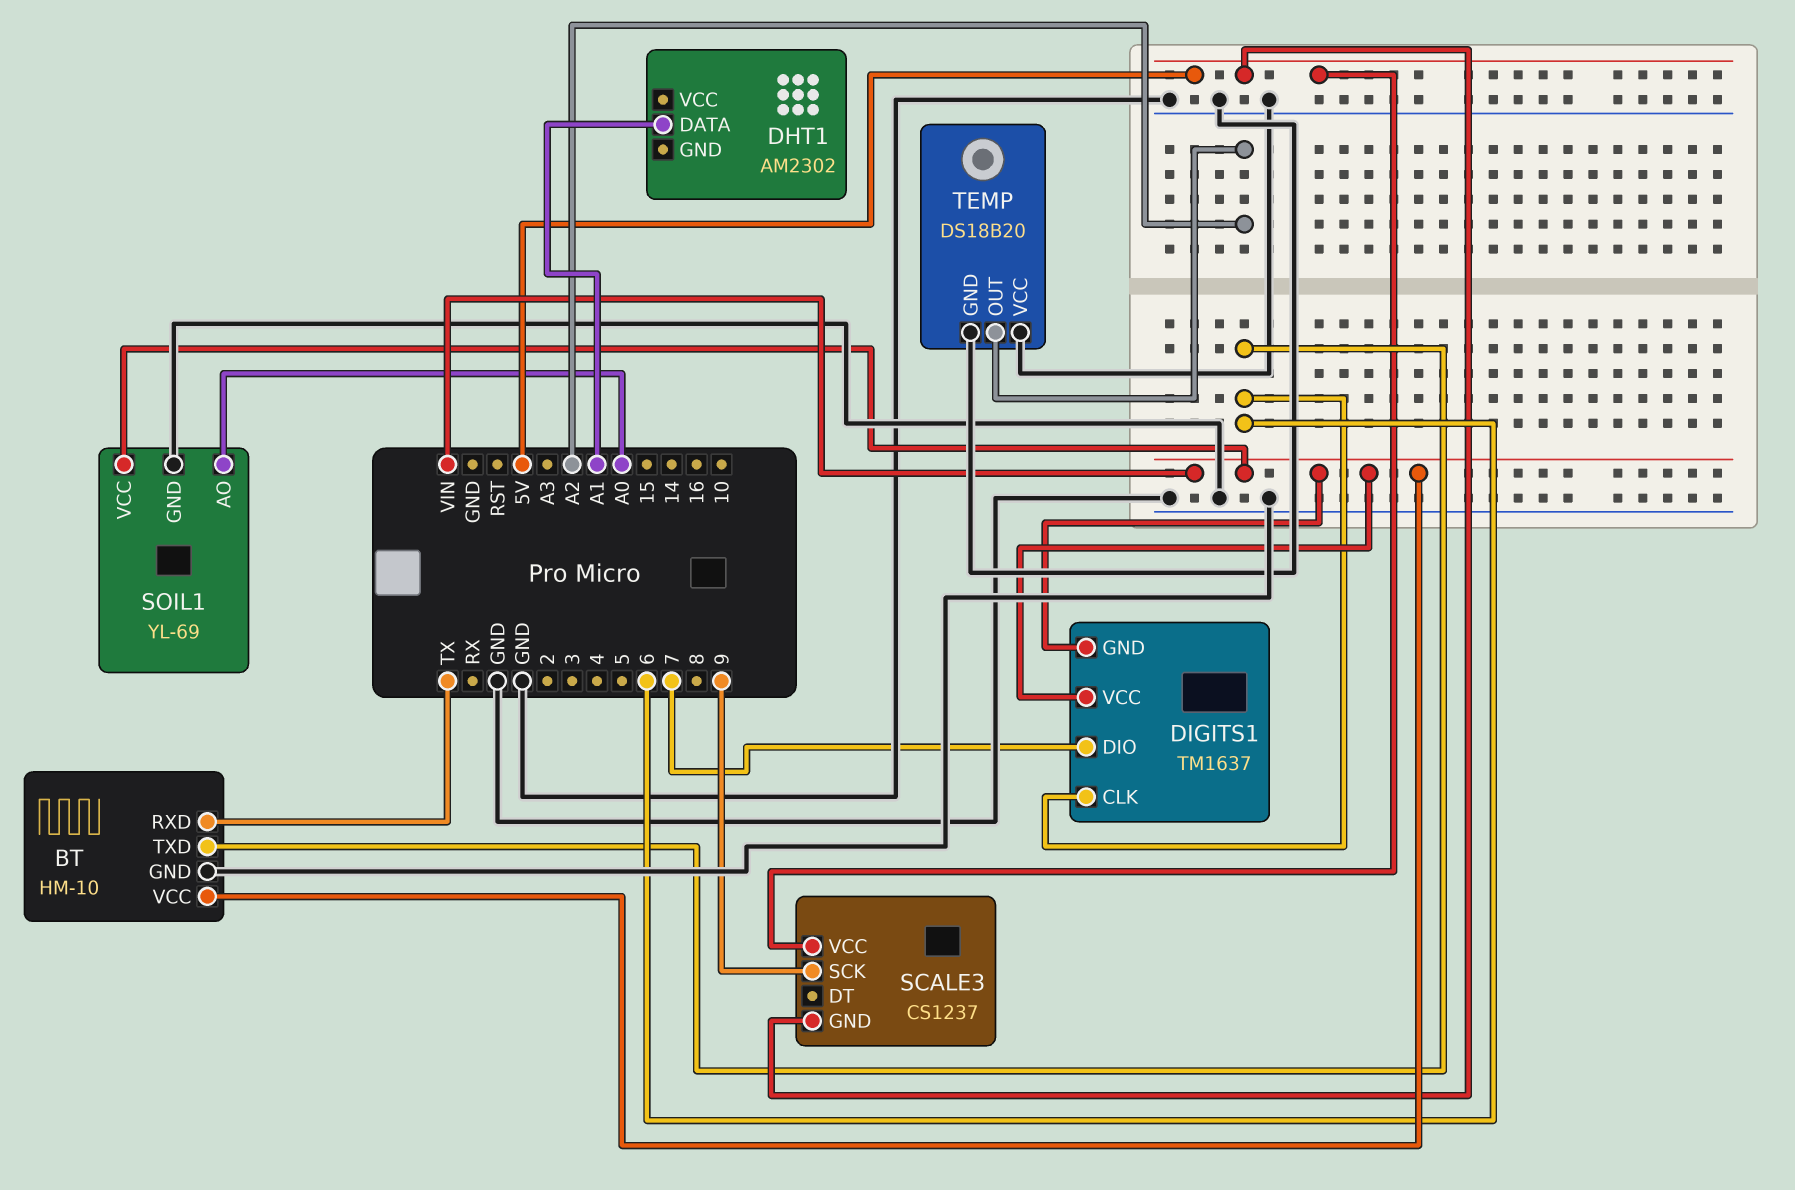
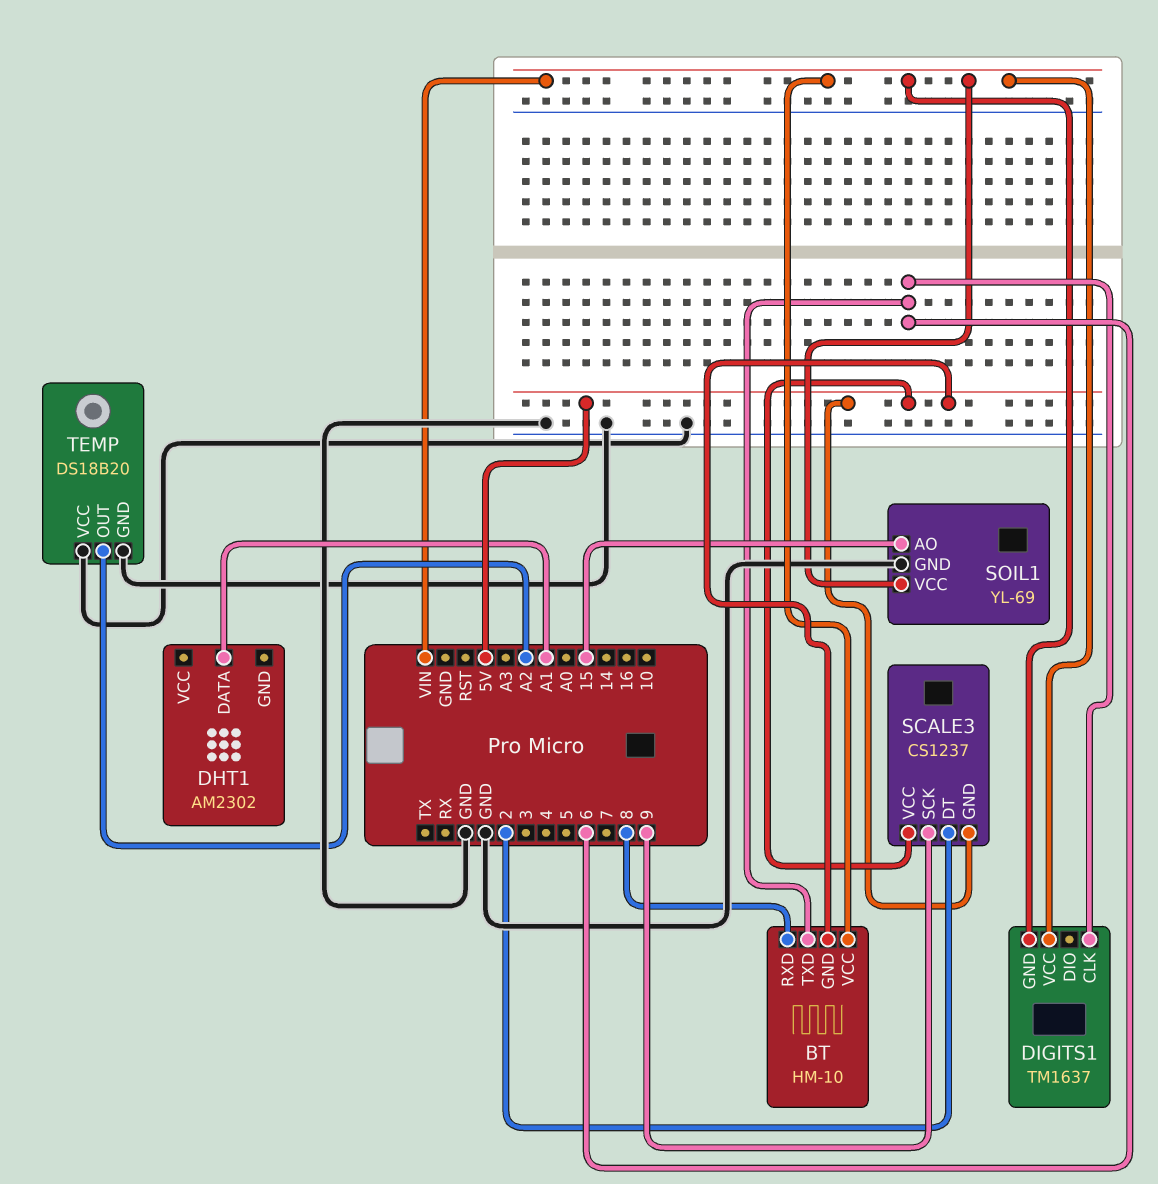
BT pin GND: GND -> 5V
BT pin RXD: TX -> 8
DIGITS1 pin DIO: 7 -> none
SCALE3 pin DT: none -> 2
SOIL1 pin AO: A0 -> 15

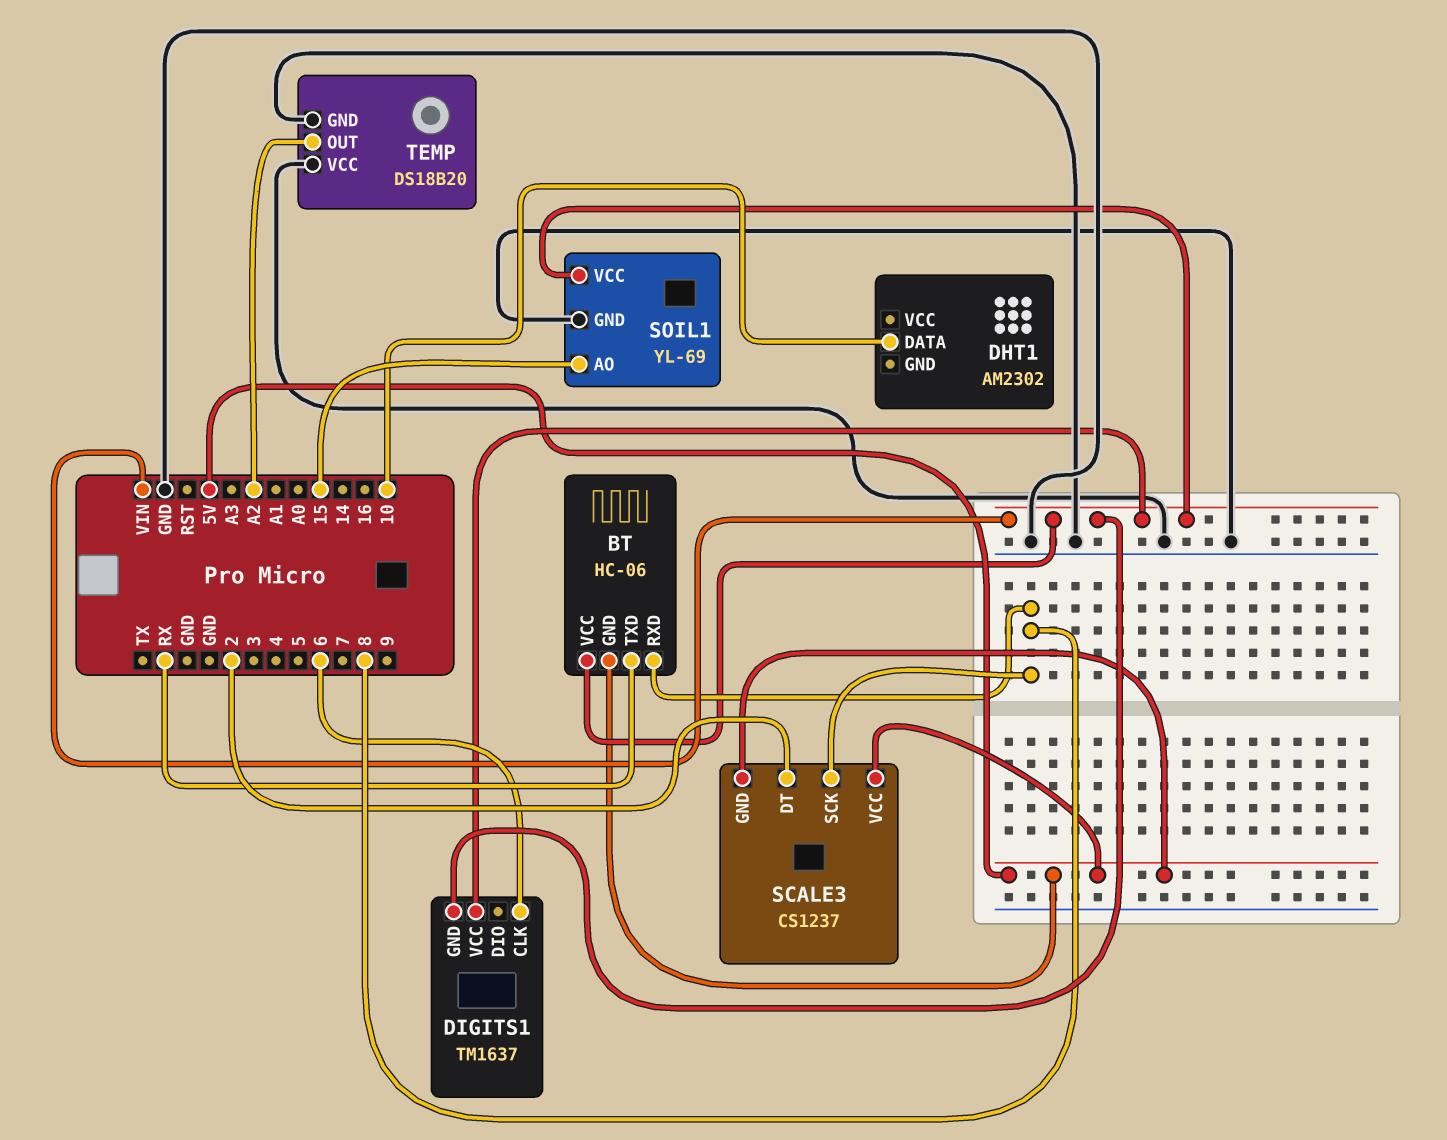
BT: HM-10 -> HC-06
BT pin TXD: 6 -> RX
DHT1 pin DATA: A1 -> 10
SCALE3 pin SCK: 9 -> 8

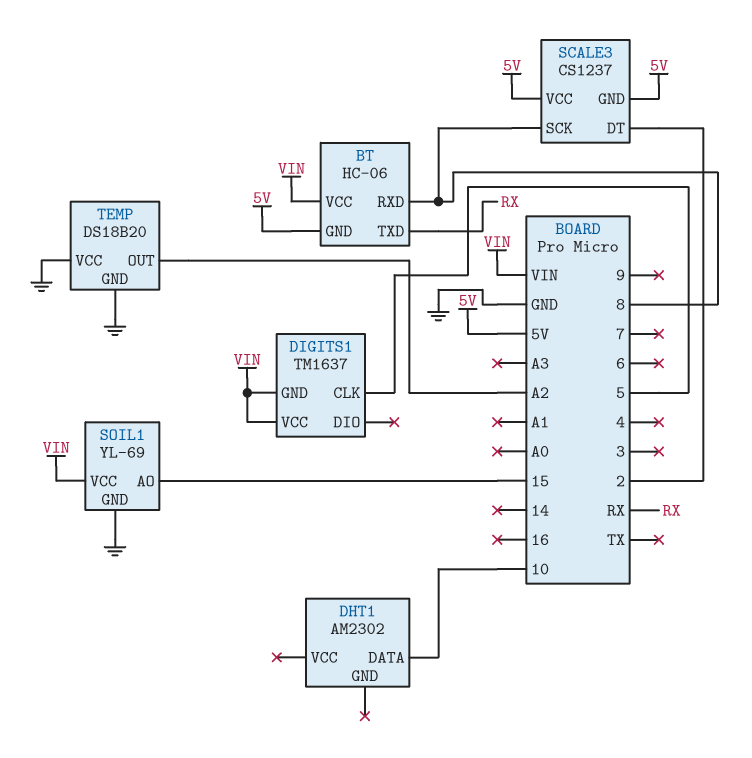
DIGITS1 pin CLK: 6 -> 5

